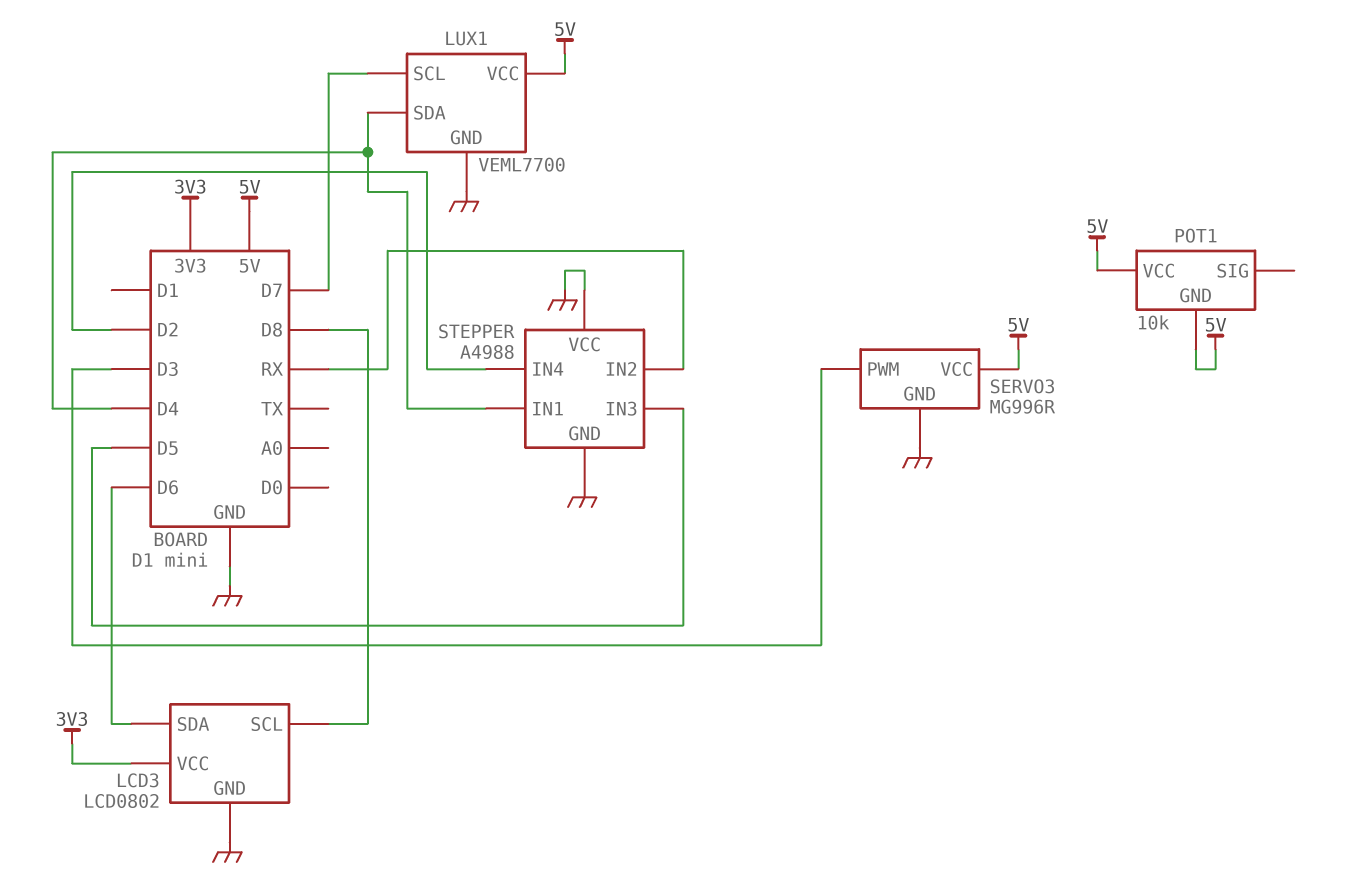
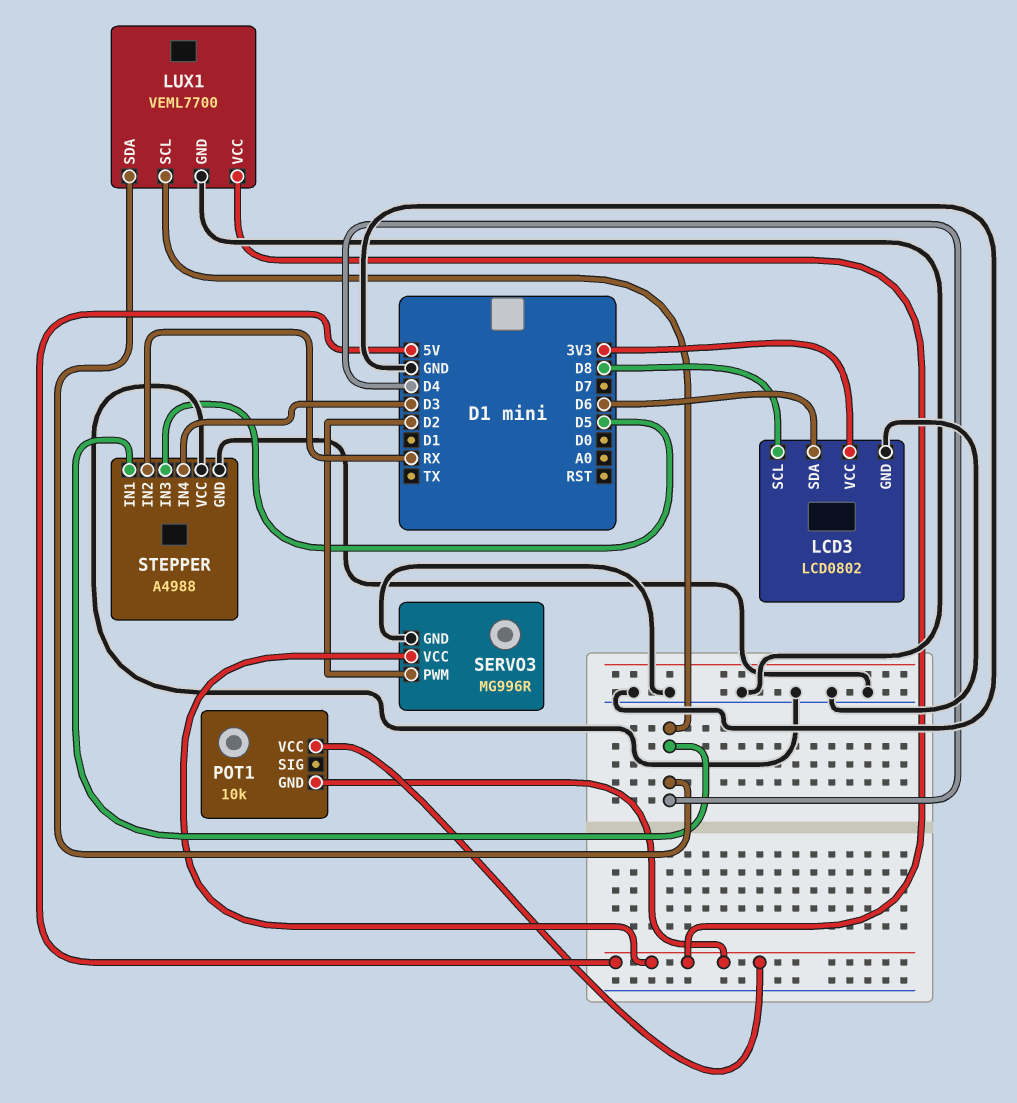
LUX1 pin SCL: D7 -> D4
SERVO3 pin PWM: D3 -> D2
STEPPER pin IN4: D2 -> D3

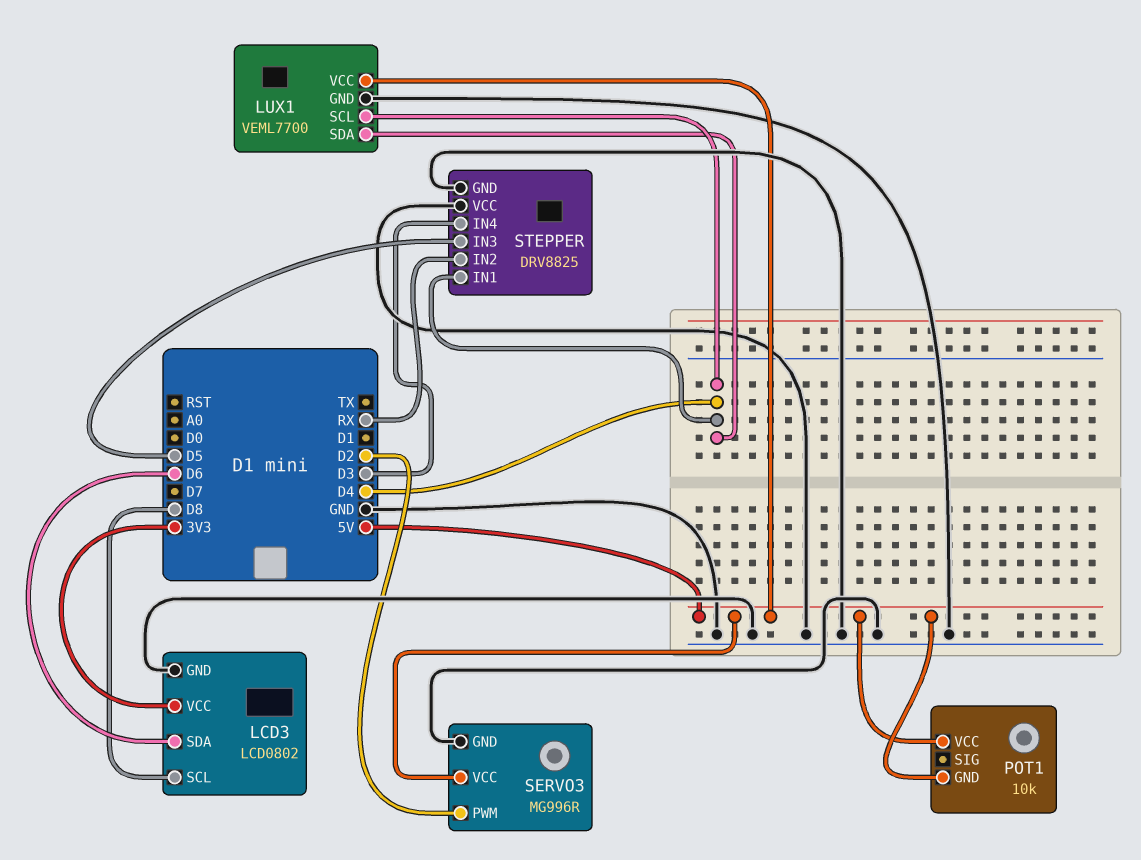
STEPPER: A4988 -> DRV8825

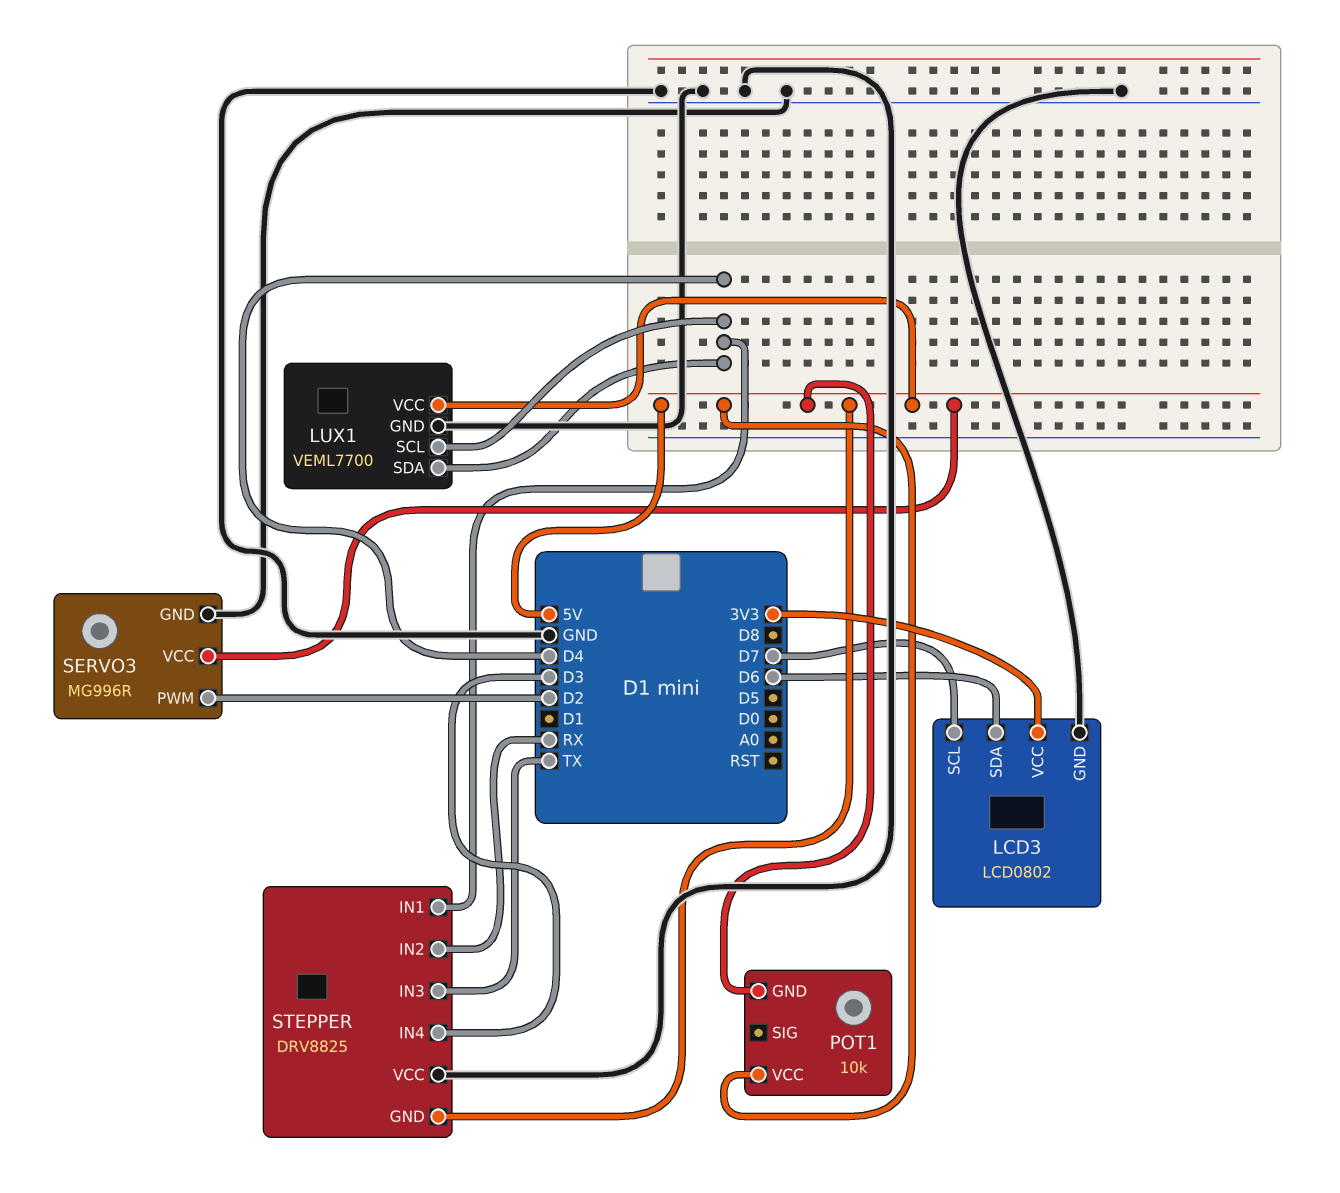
LCD3 pin SCL: D8 -> D7
STEPPER pin GND: GND -> 5V
STEPPER pin IN3: D5 -> TX

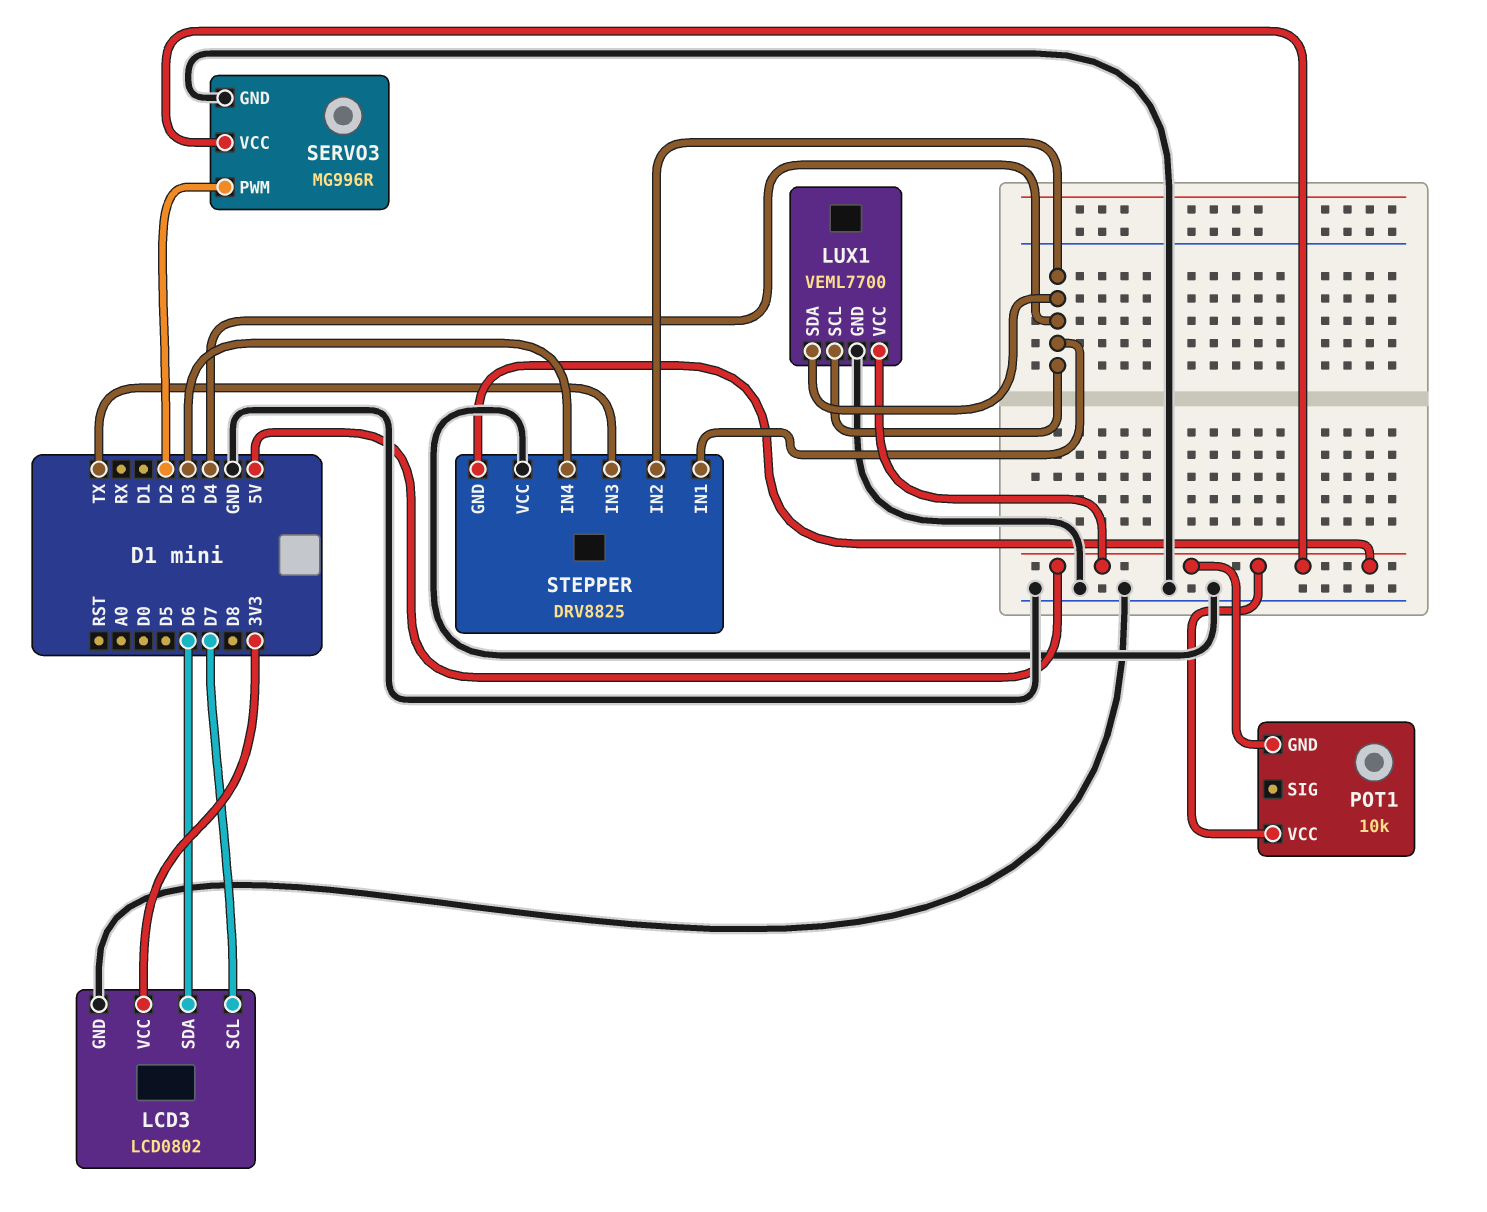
STEPPER pin IN2: RX -> D4

